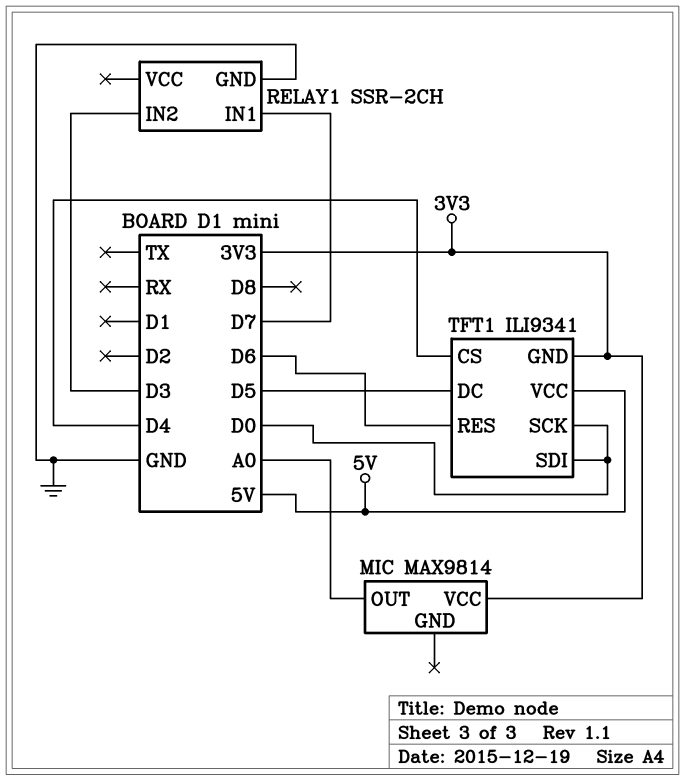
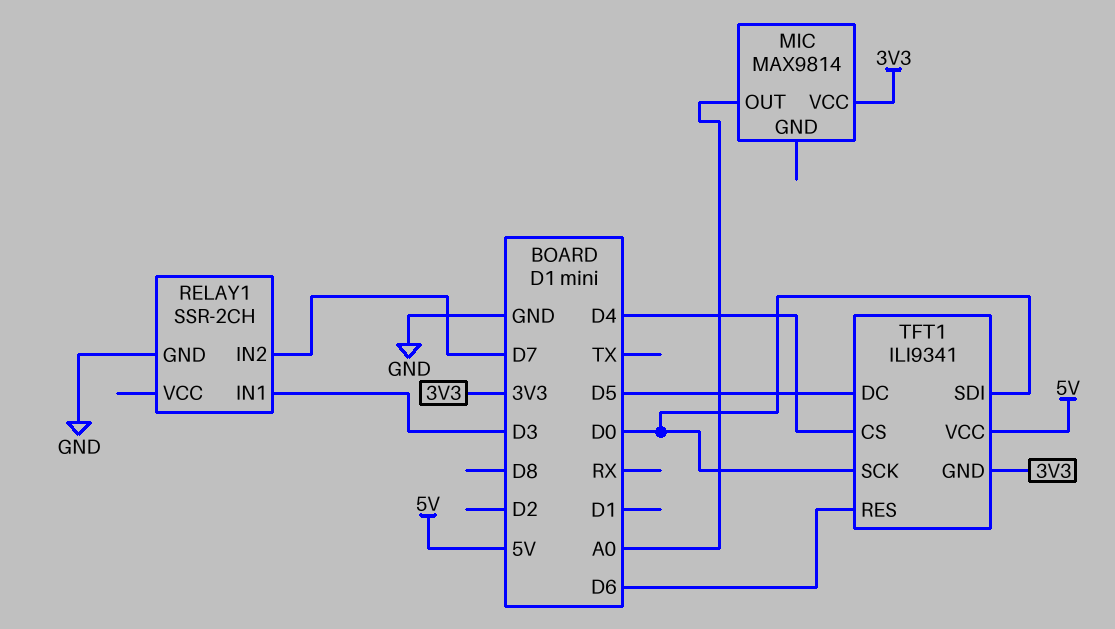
RELAY1 pin IN1: D7 -> D3
RELAY1 pin IN2: D3 -> D7

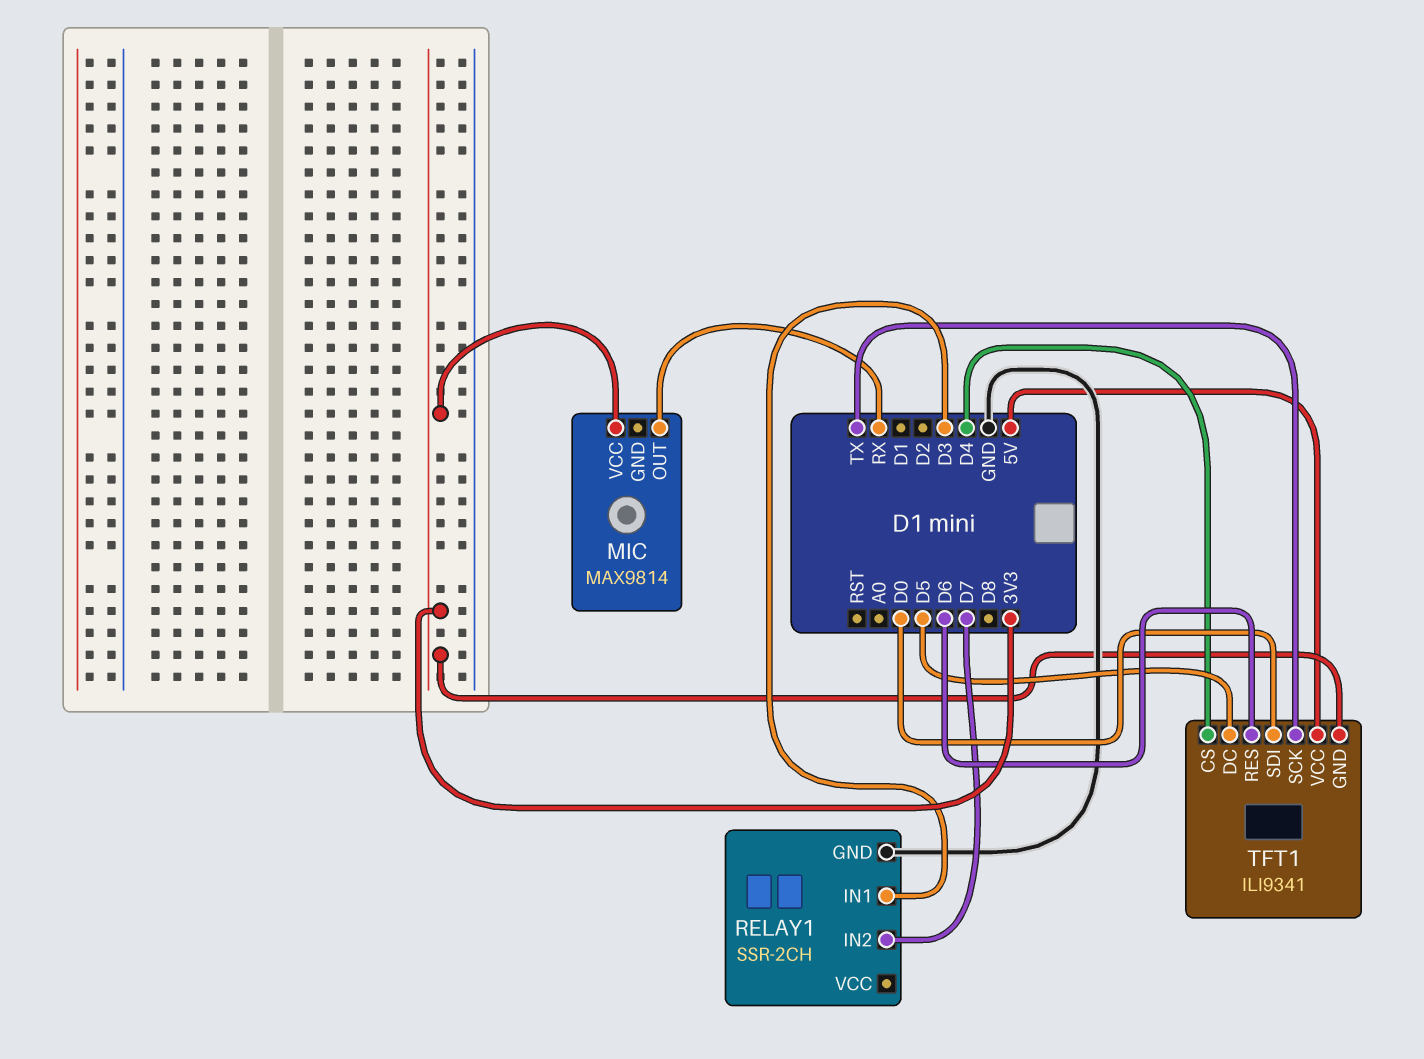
MIC pin OUT: A0 -> RX
TFT1 pin SCK: D0 -> TX

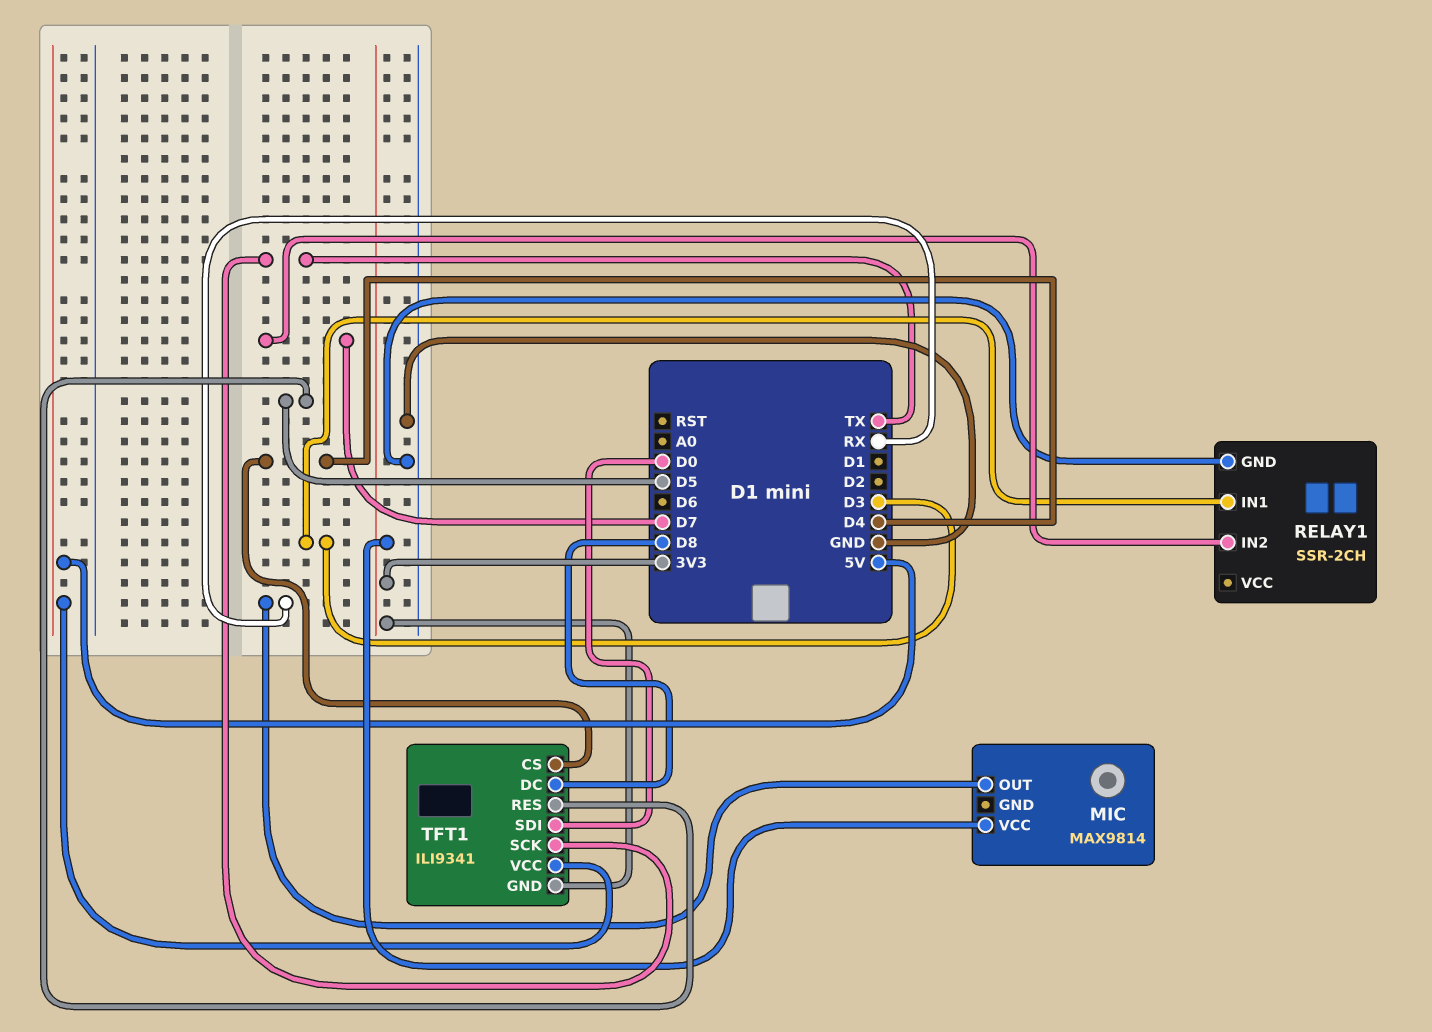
TFT1 pin DC: D5 -> D8
TFT1 pin RES: D6 -> D5

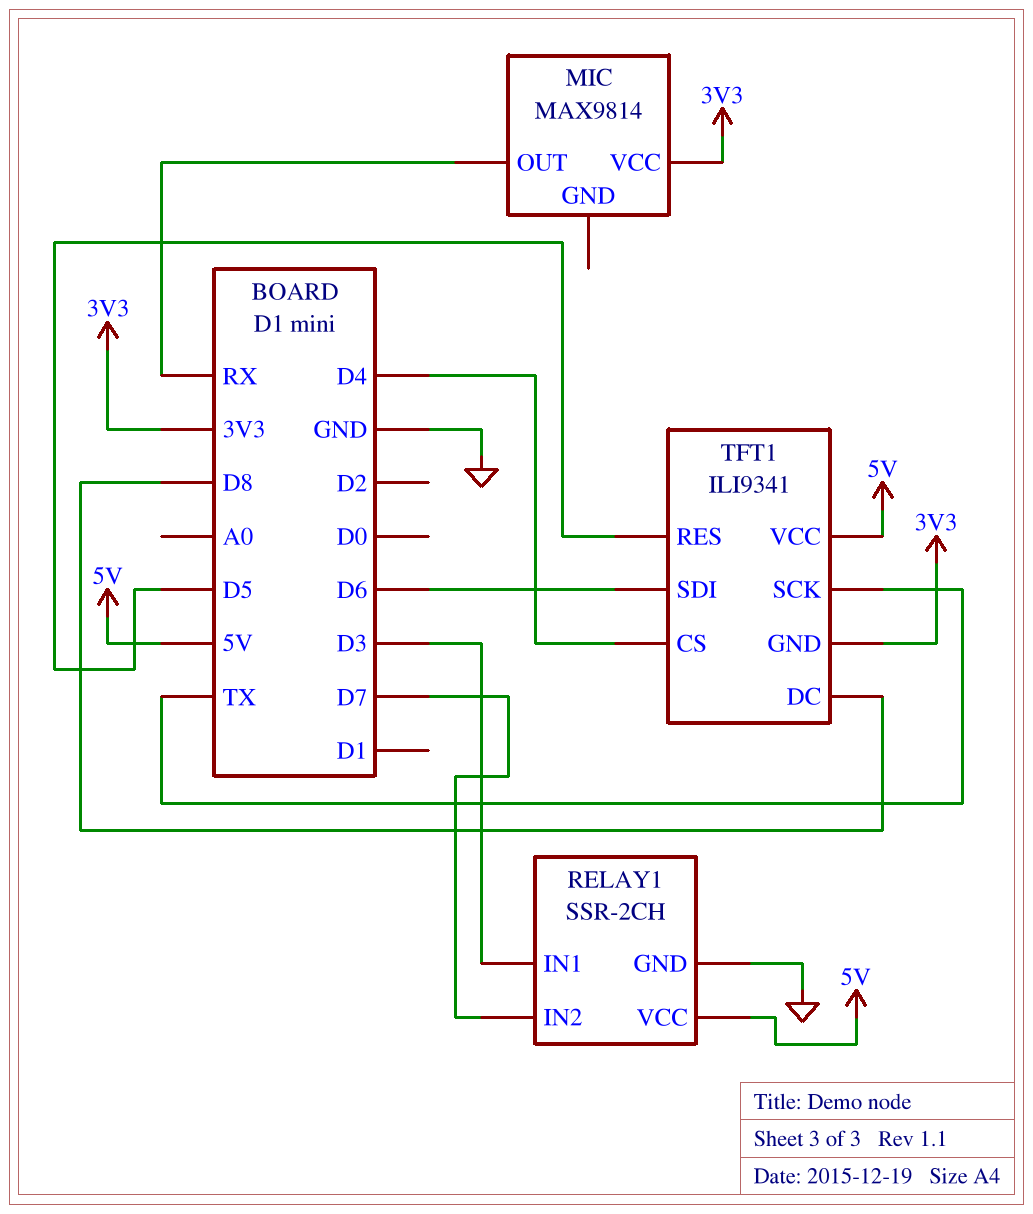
RELAY1 pin VCC: none -> 5V
TFT1 pin SDI: D0 -> D6

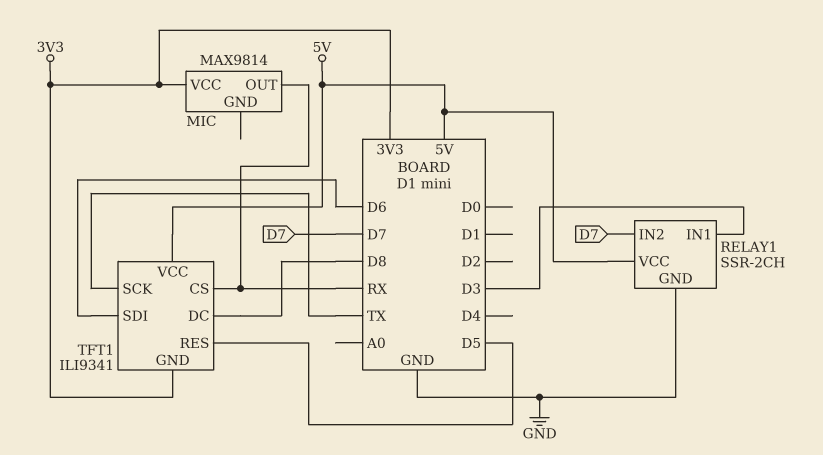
TFT1 pin CS: D4 -> RX

